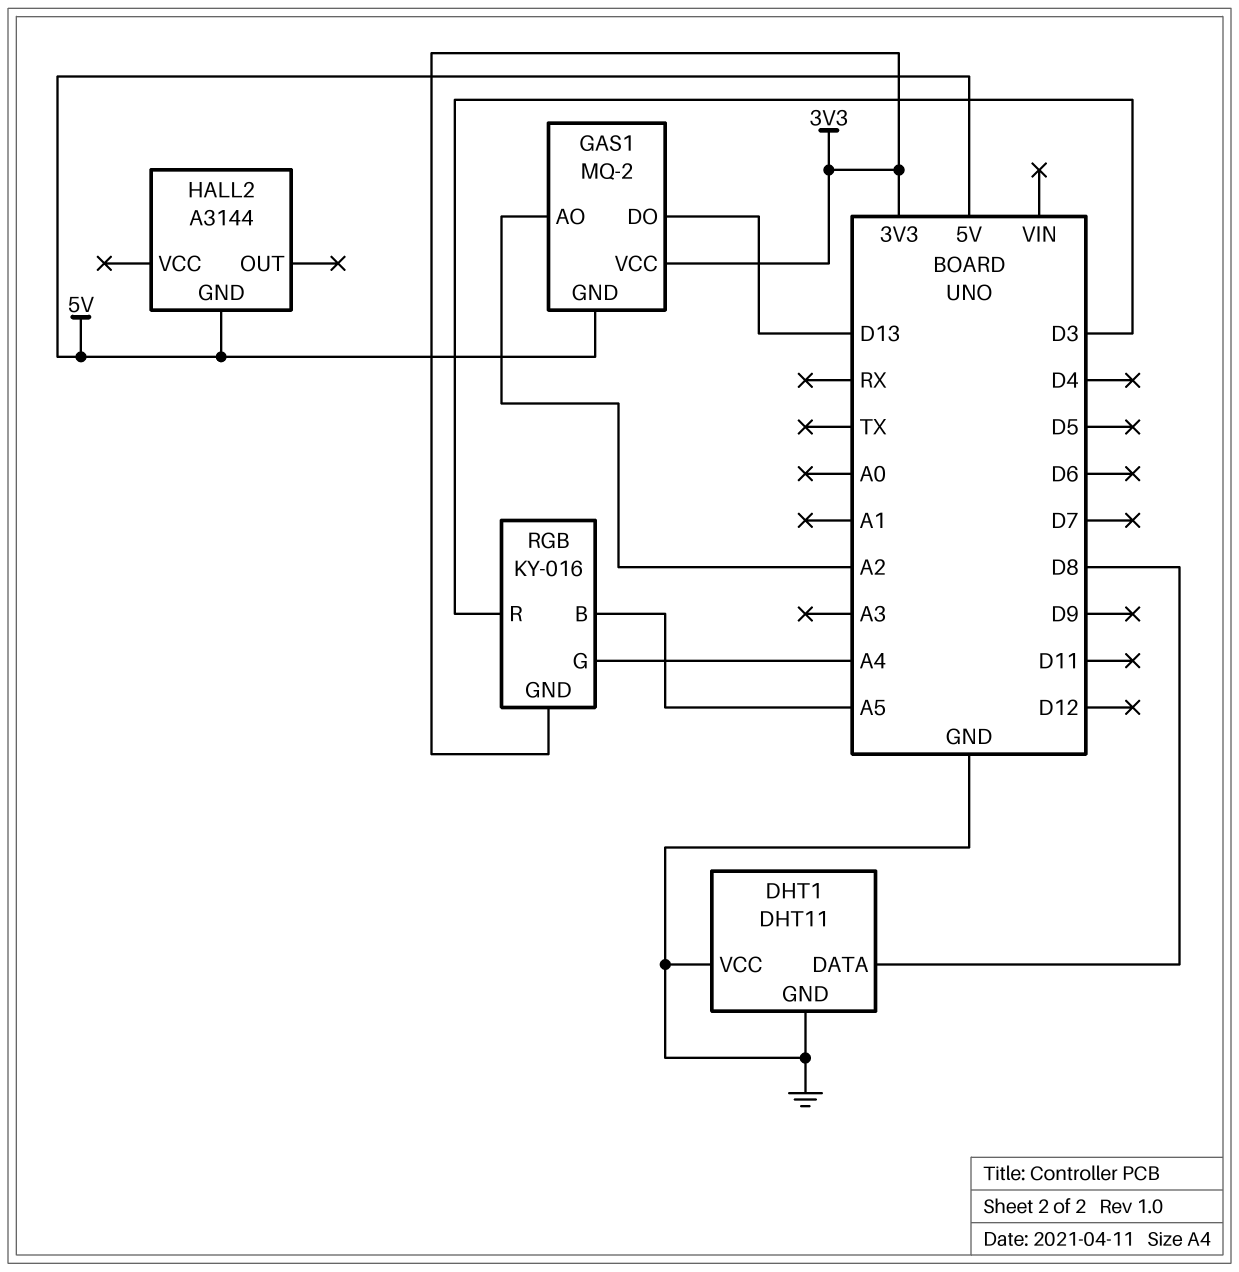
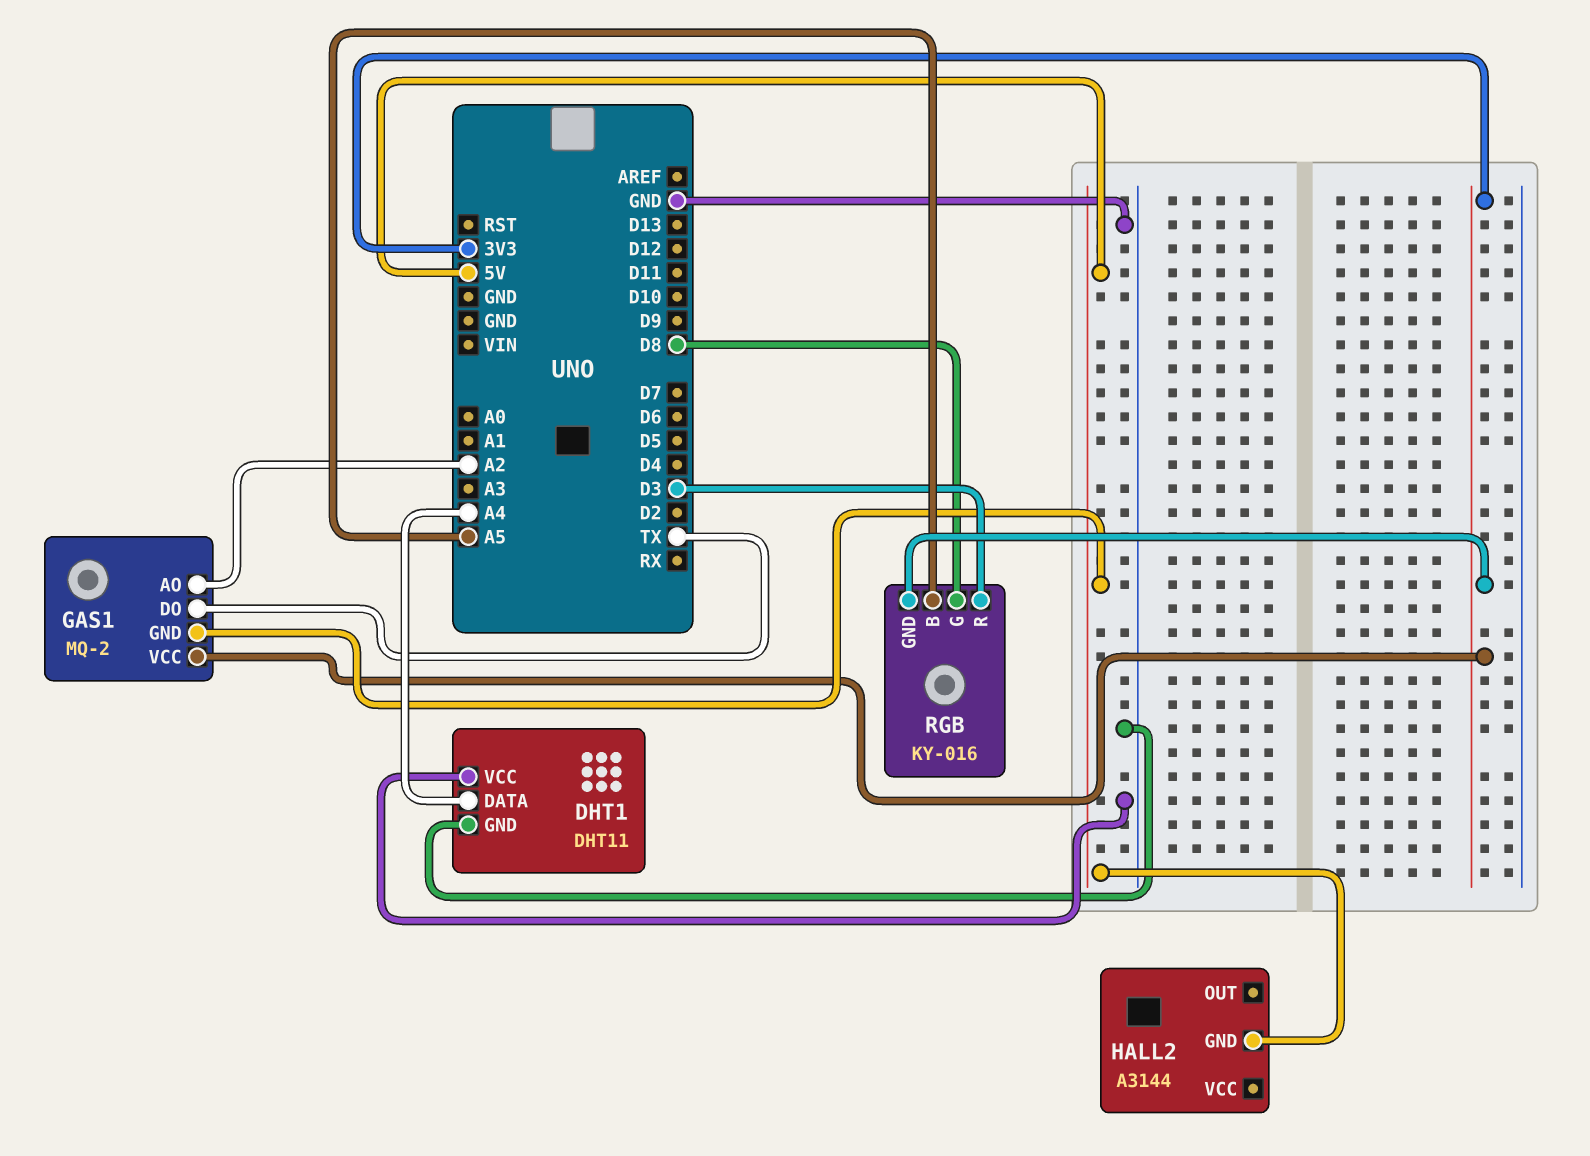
DHT1 pin DATA: D8 -> A4
GAS1 pin DO: D13 -> TX
RGB pin G: A4 -> D8

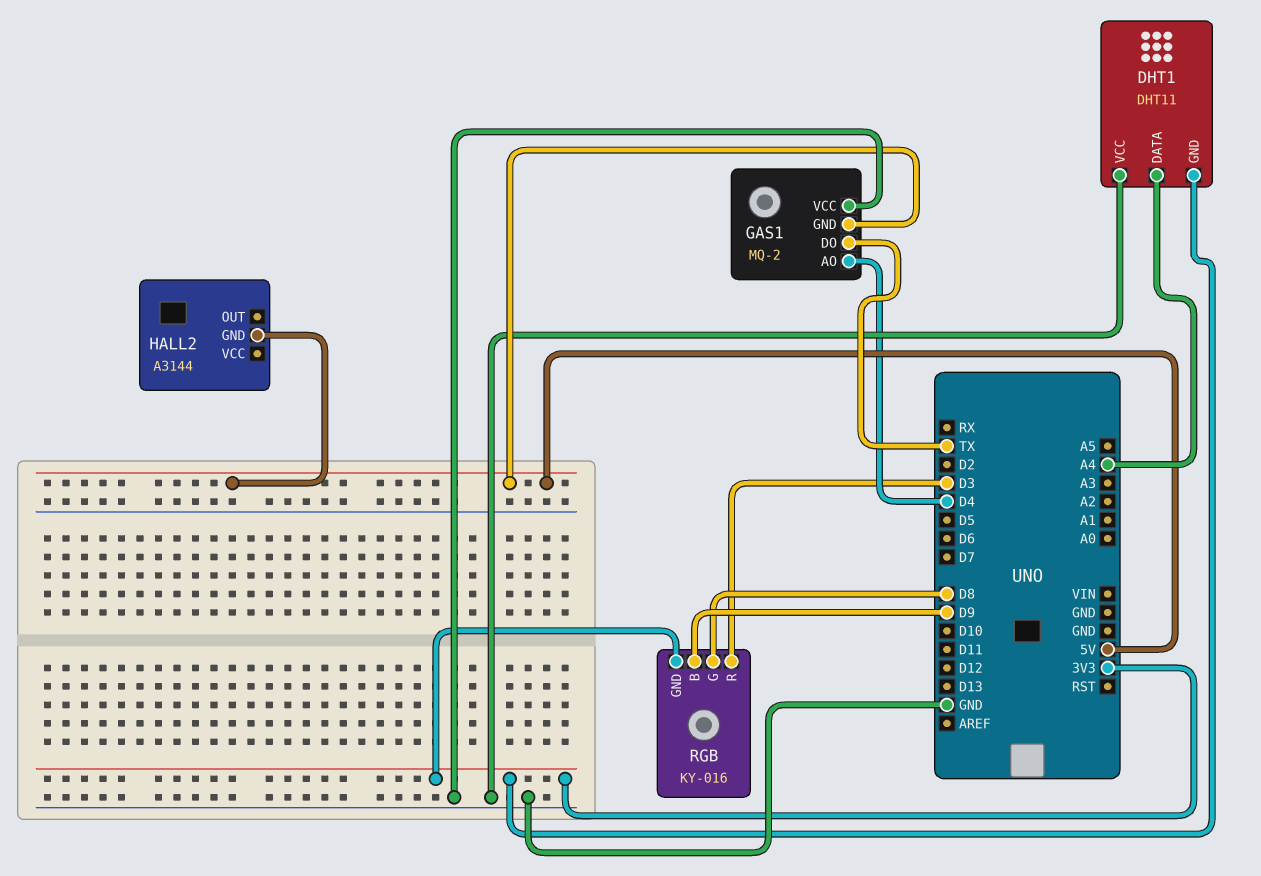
DHT1 pin GND: GND -> 3V3
GAS1 pin AO: A2 -> D4
GAS1 pin VCC: 3V3 -> GND
RGB pin B: A5 -> D9

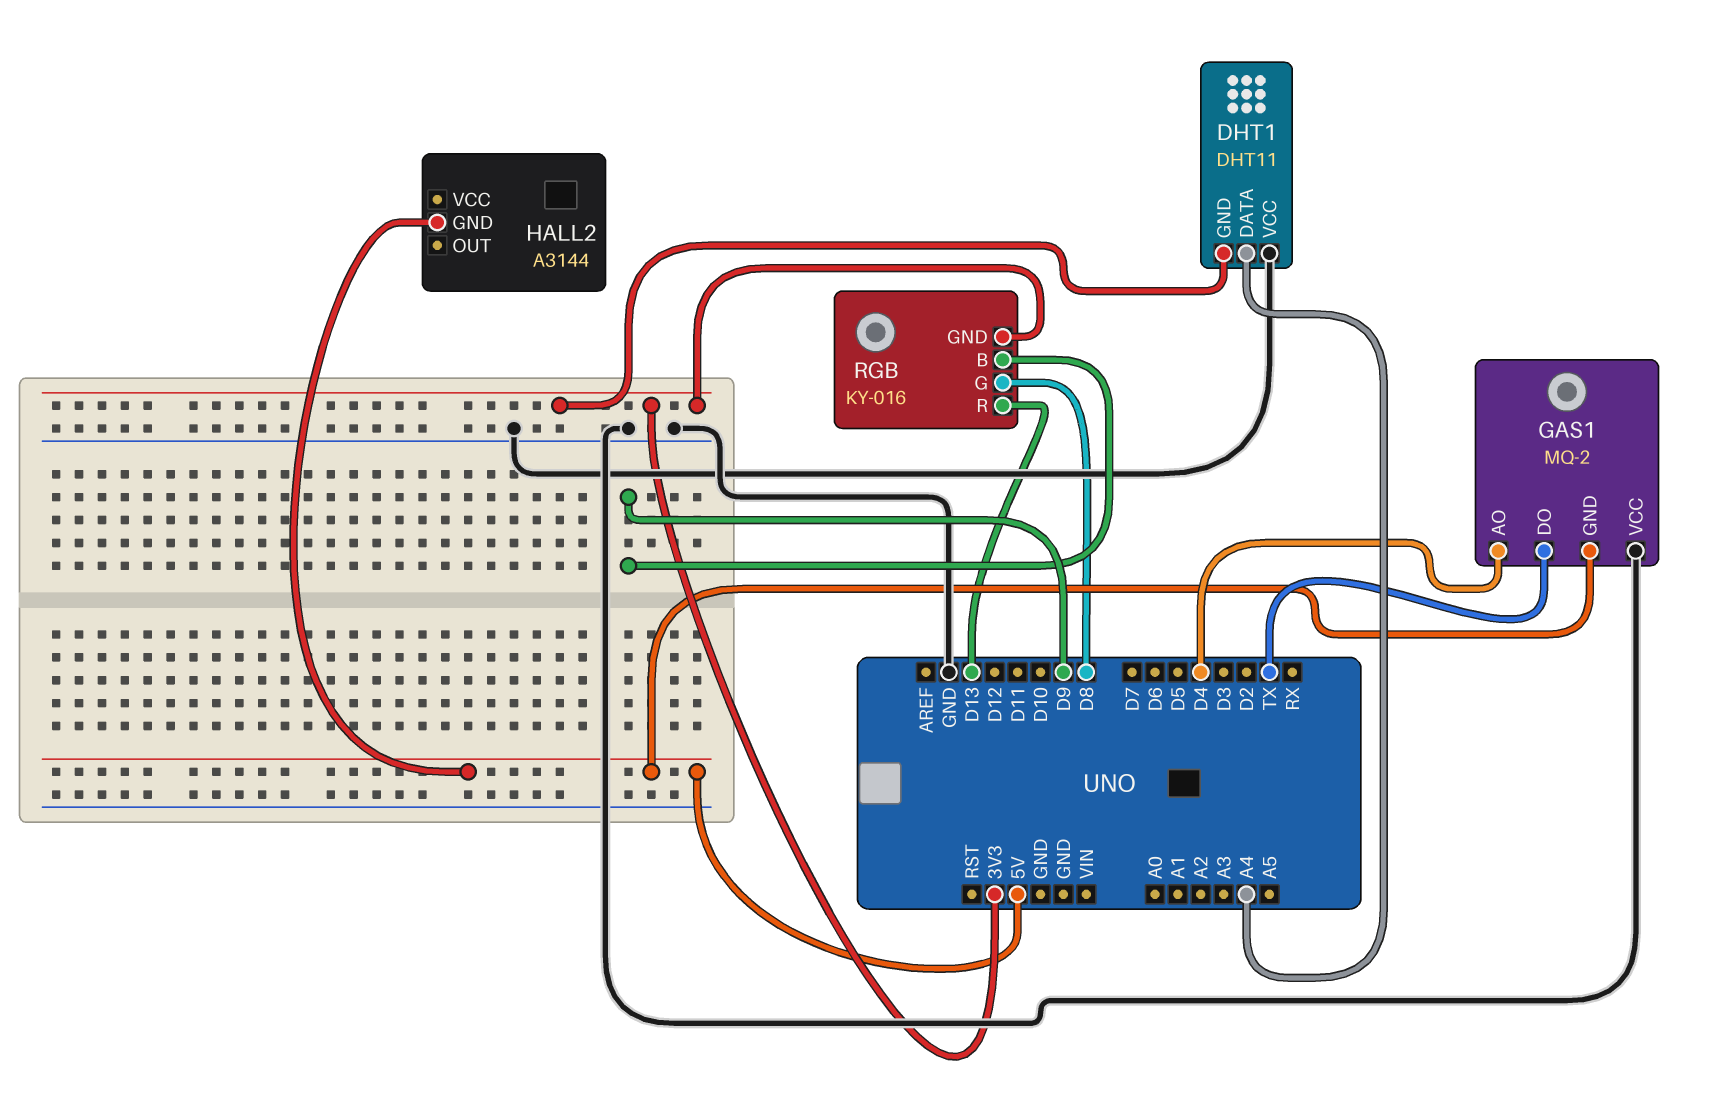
RGB pin R: D3 -> D13

